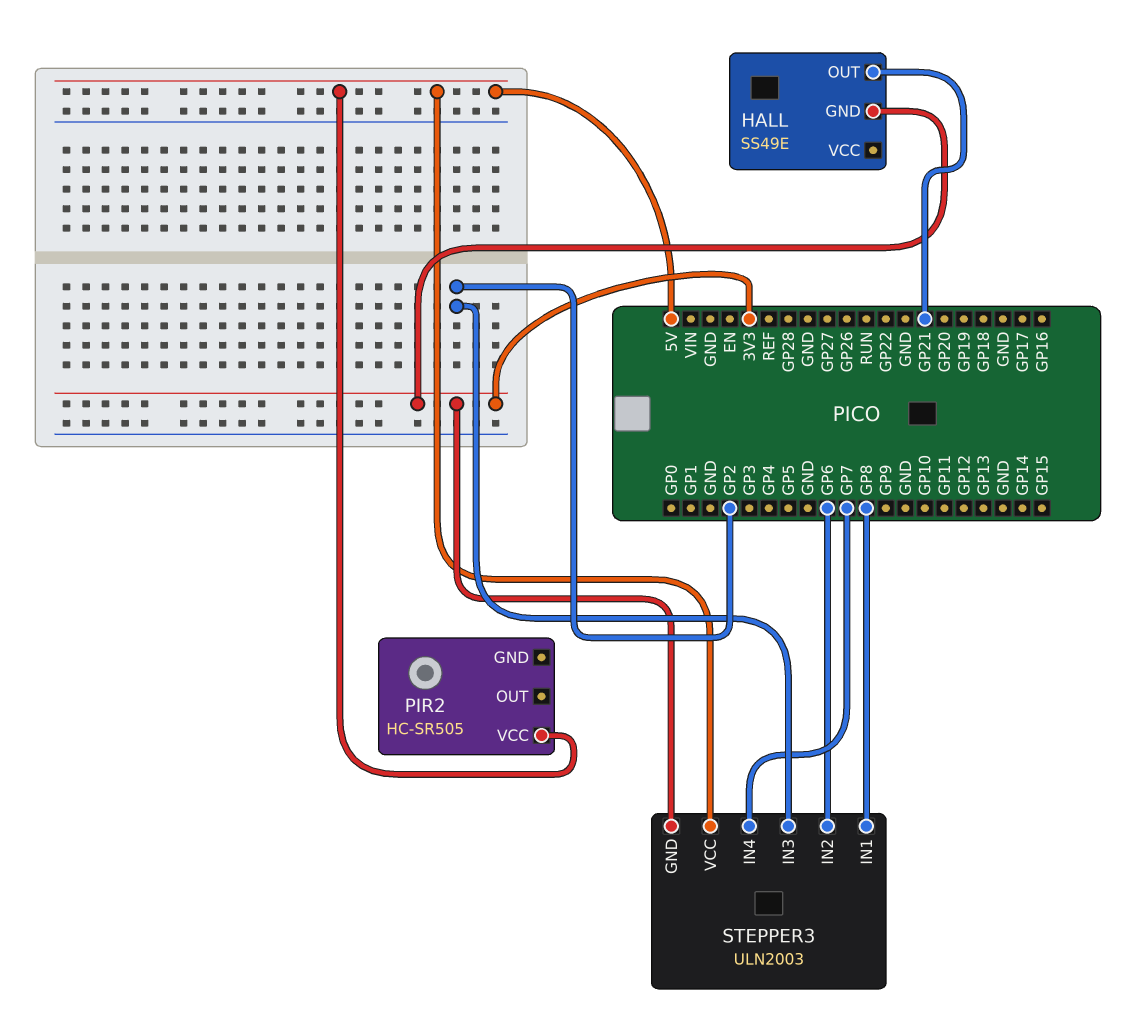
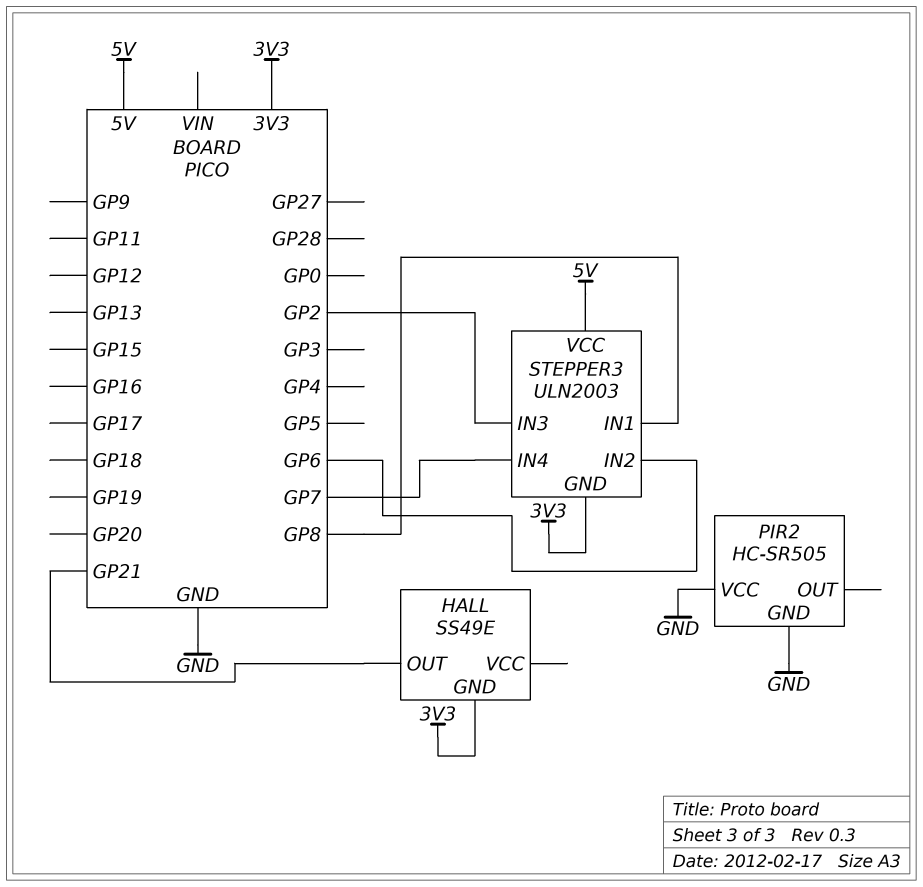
PIR2 pin GND: none -> GND
PIR2 pin VCC: 5V -> GND

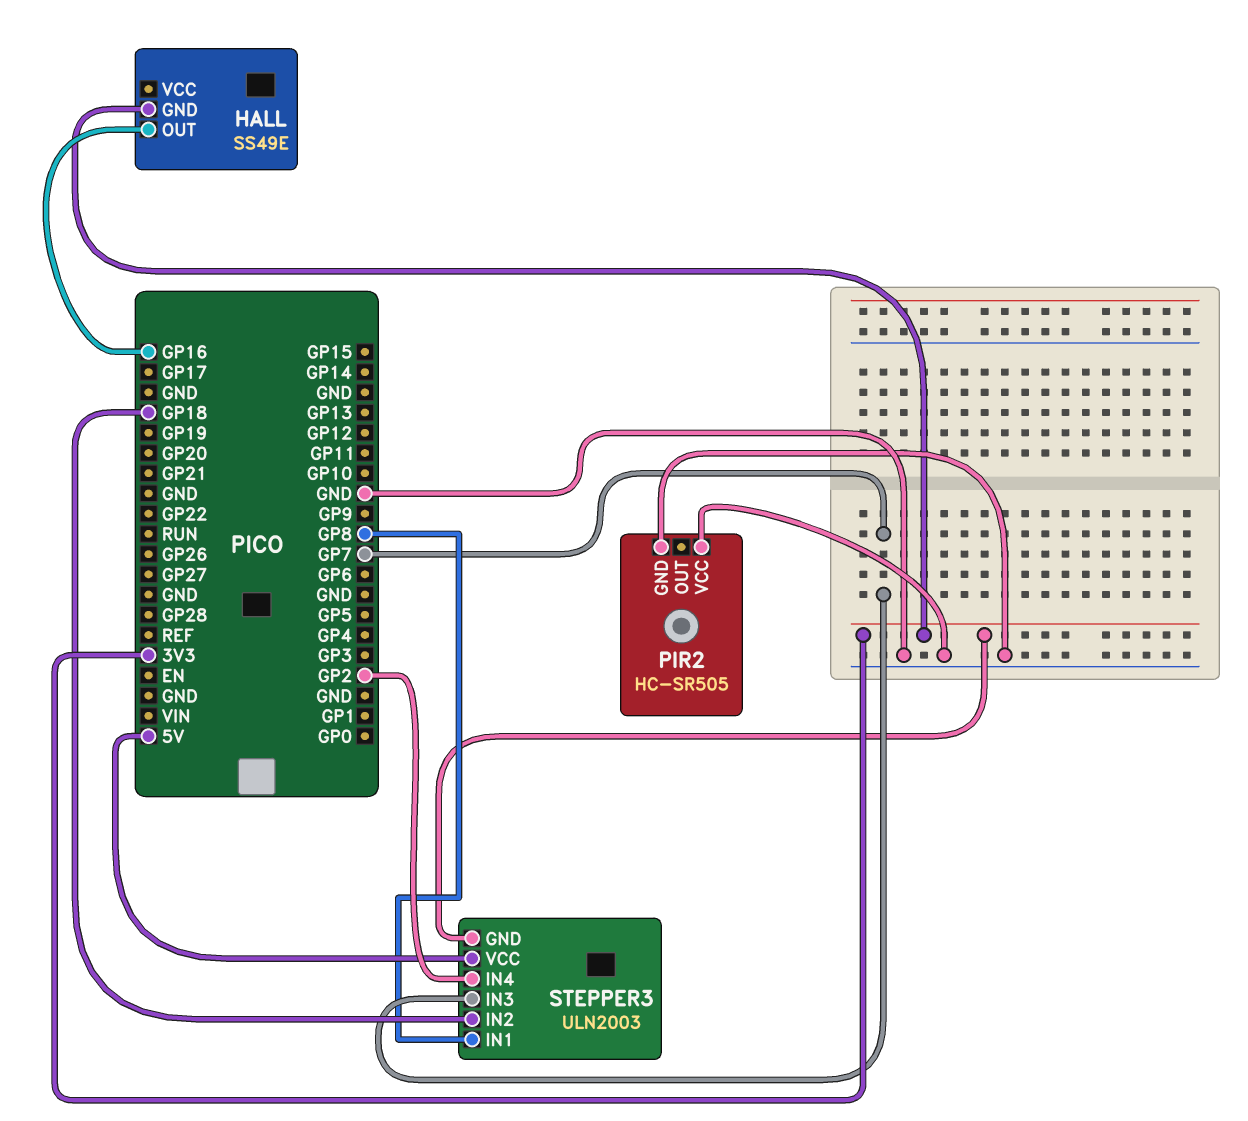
HALL pin OUT: GP21 -> GP16
STEPPER3 pin IN2: GP6 -> GP18
STEPPER3 pin IN3: GP2 -> GP7
STEPPER3 pin IN4: GP7 -> GP2

